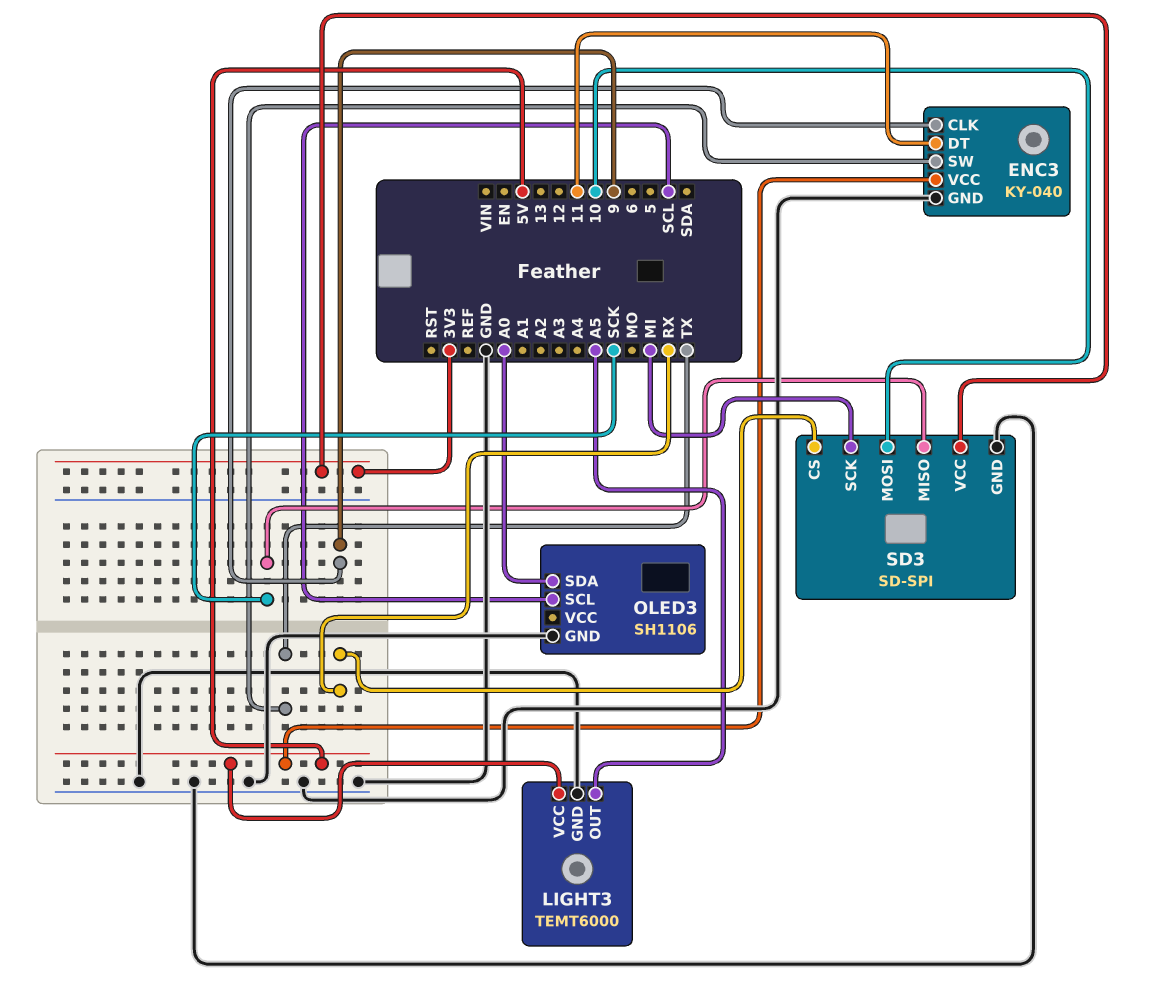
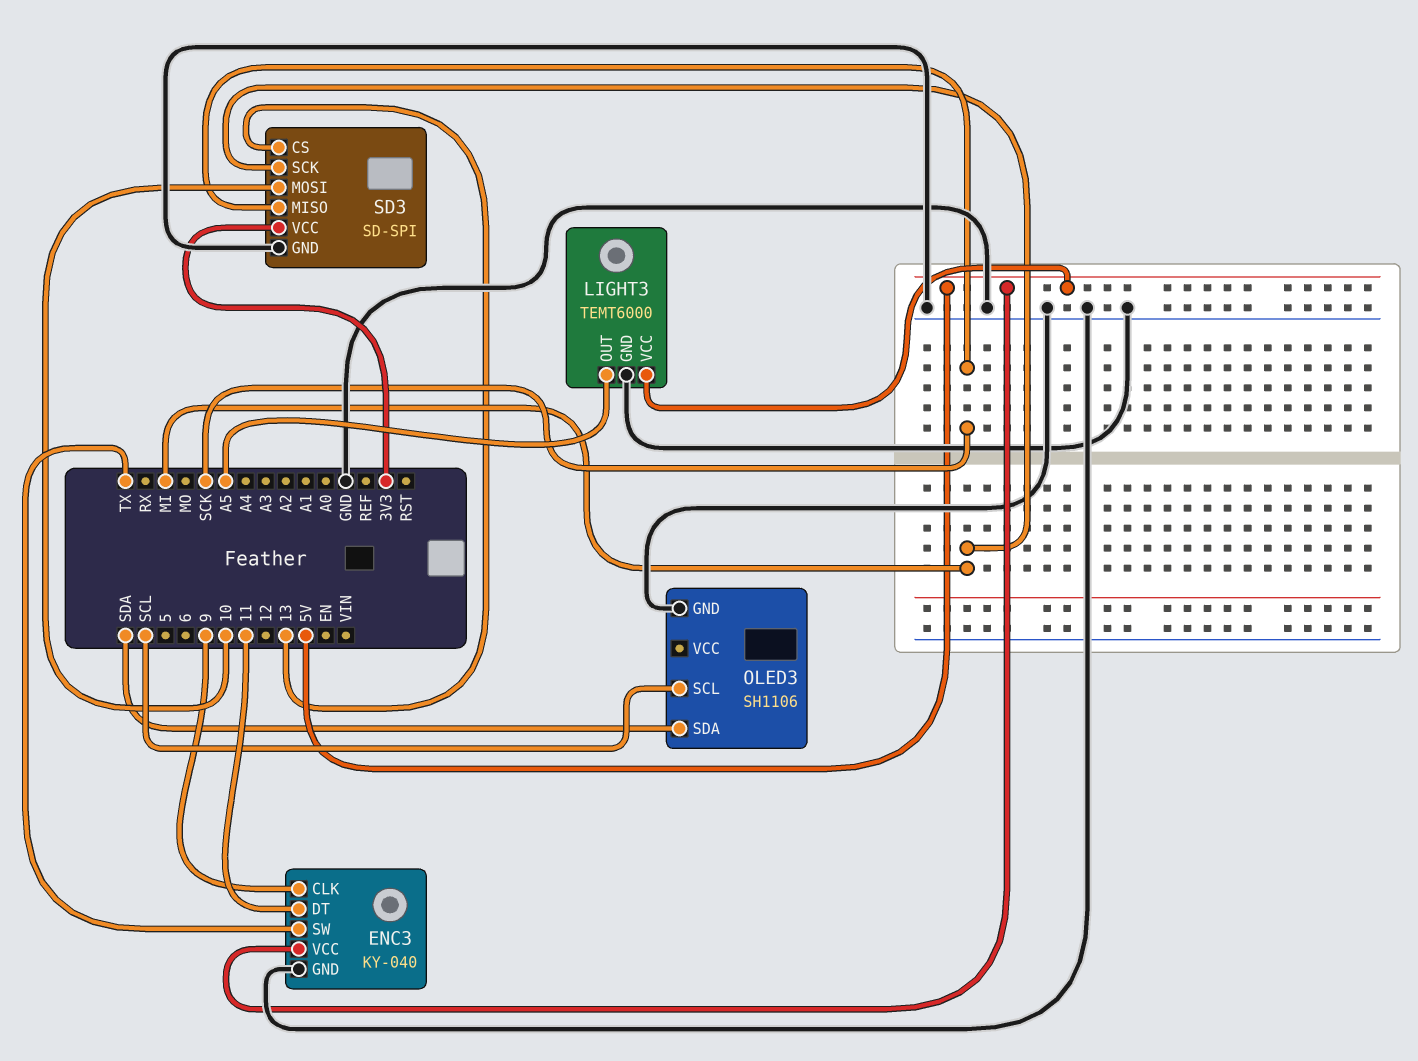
OLED3 pin SDA: A0 -> SDA
SD3 pin CS: RX -> 13

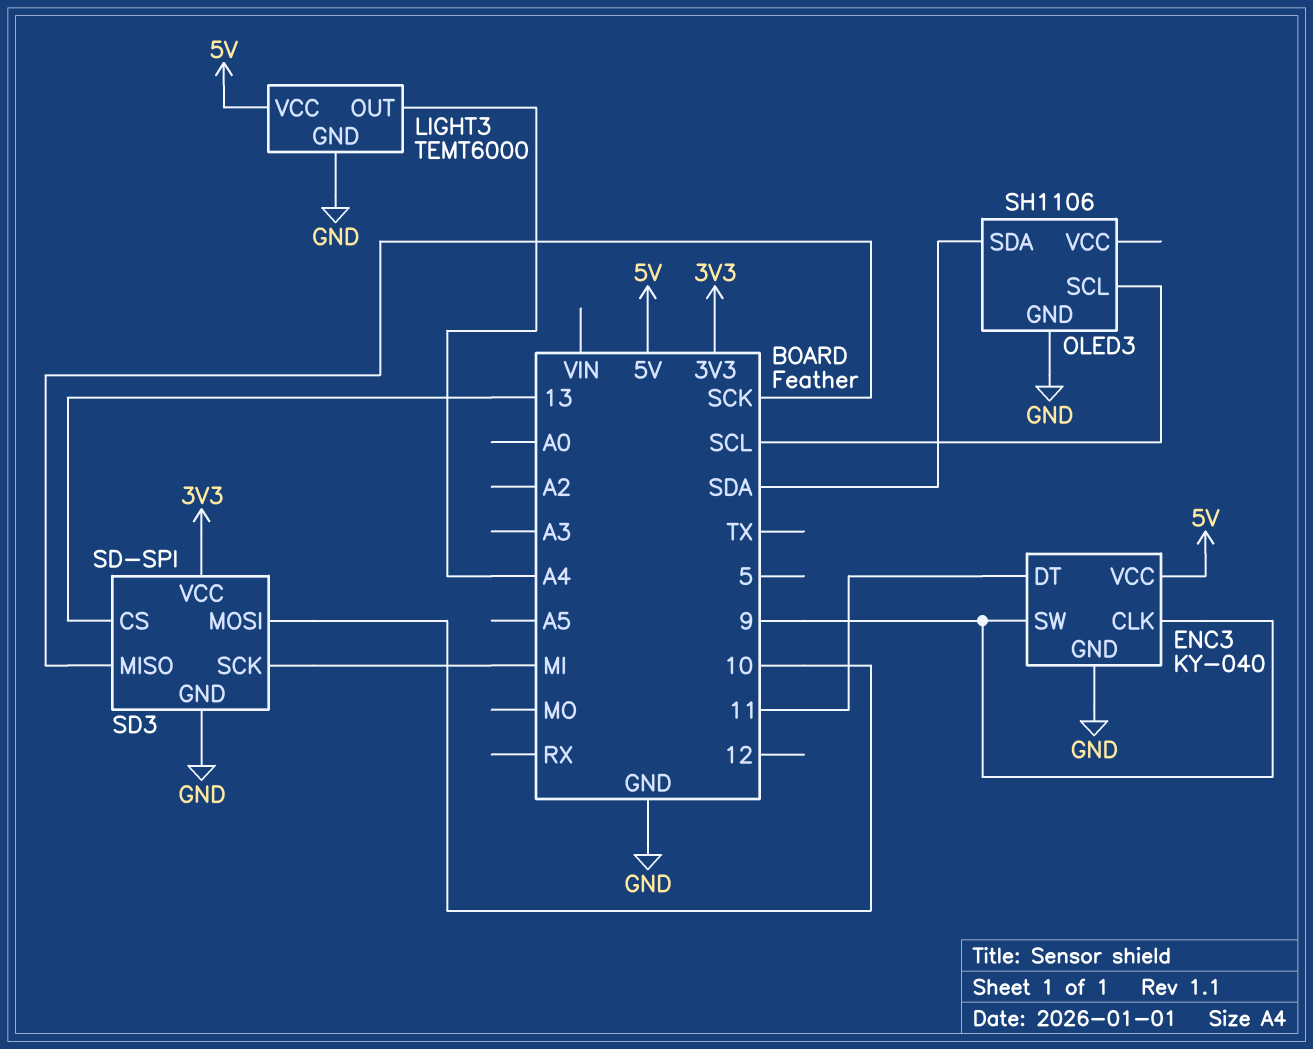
ENC3 pin SW: TX -> 9
LIGHT3 pin OUT: A5 -> A4

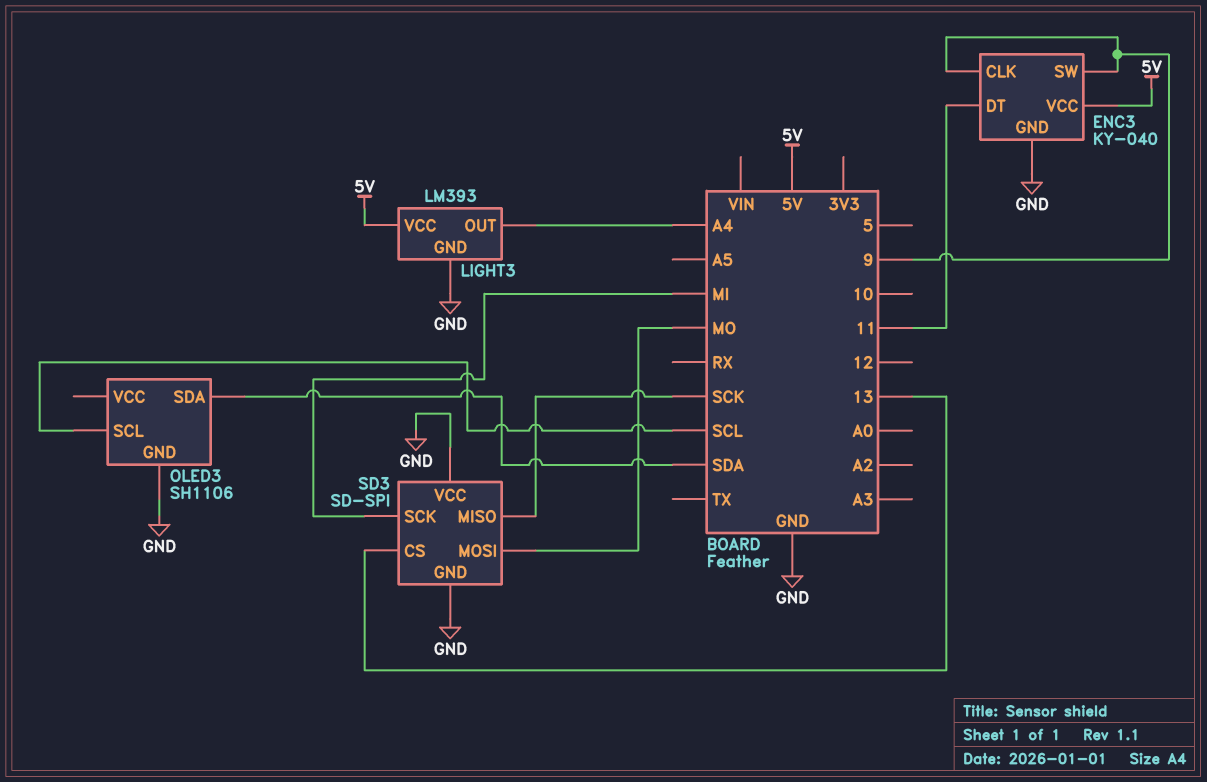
LIGHT3: TEMT6000 -> LM393
SD3 pin MOSI: 10 -> MO
SD3 pin VCC: 3V3 -> GND

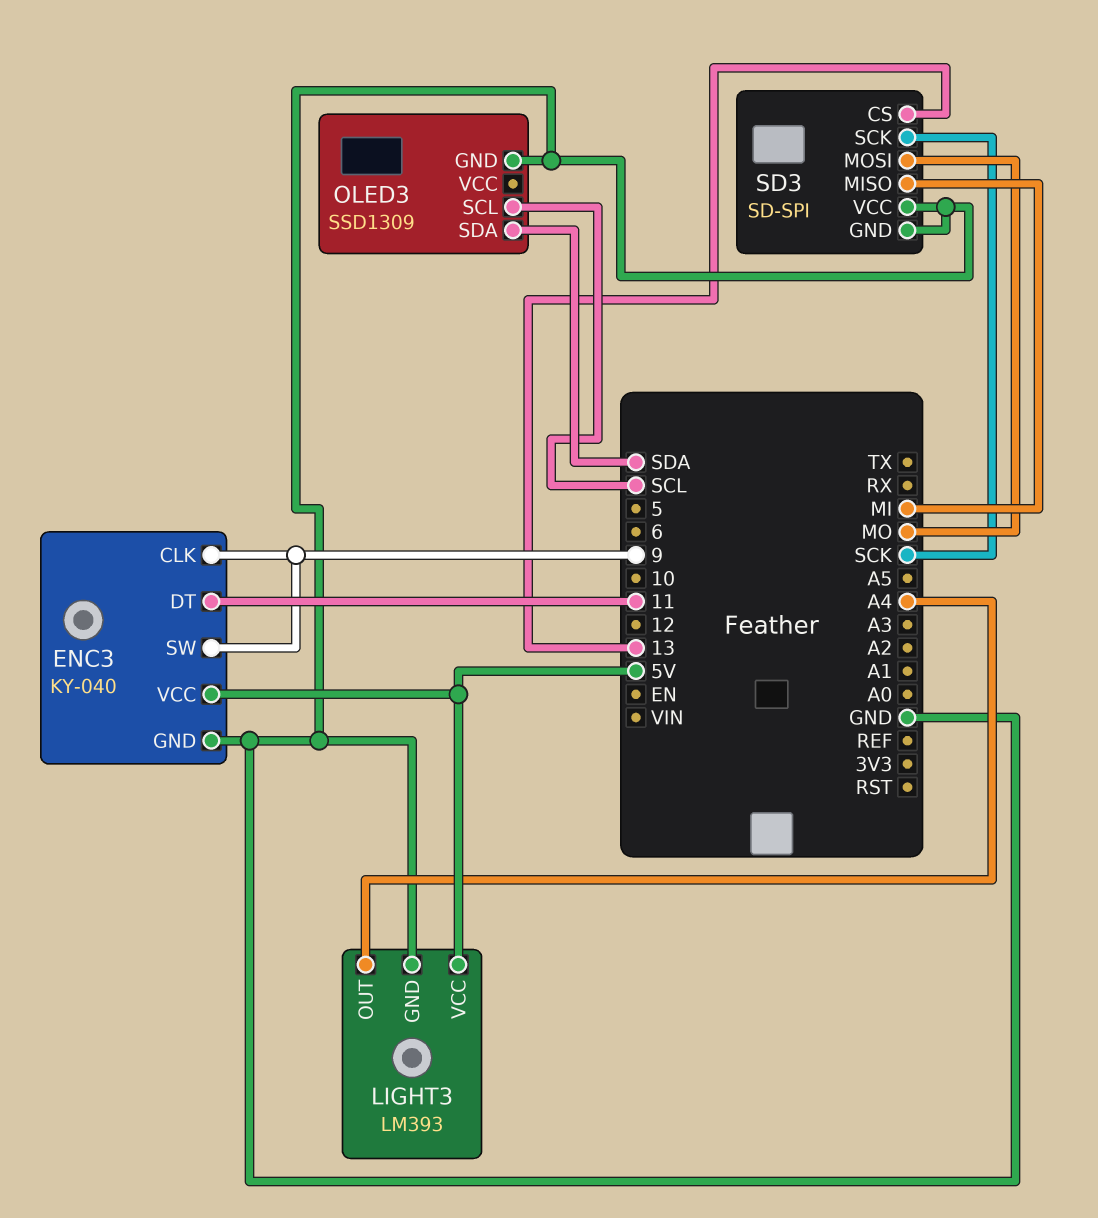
OLED3: SH1106 -> SSD1309
SD3 pin MISO: SCK -> MI
SD3 pin SCK: MI -> SCK

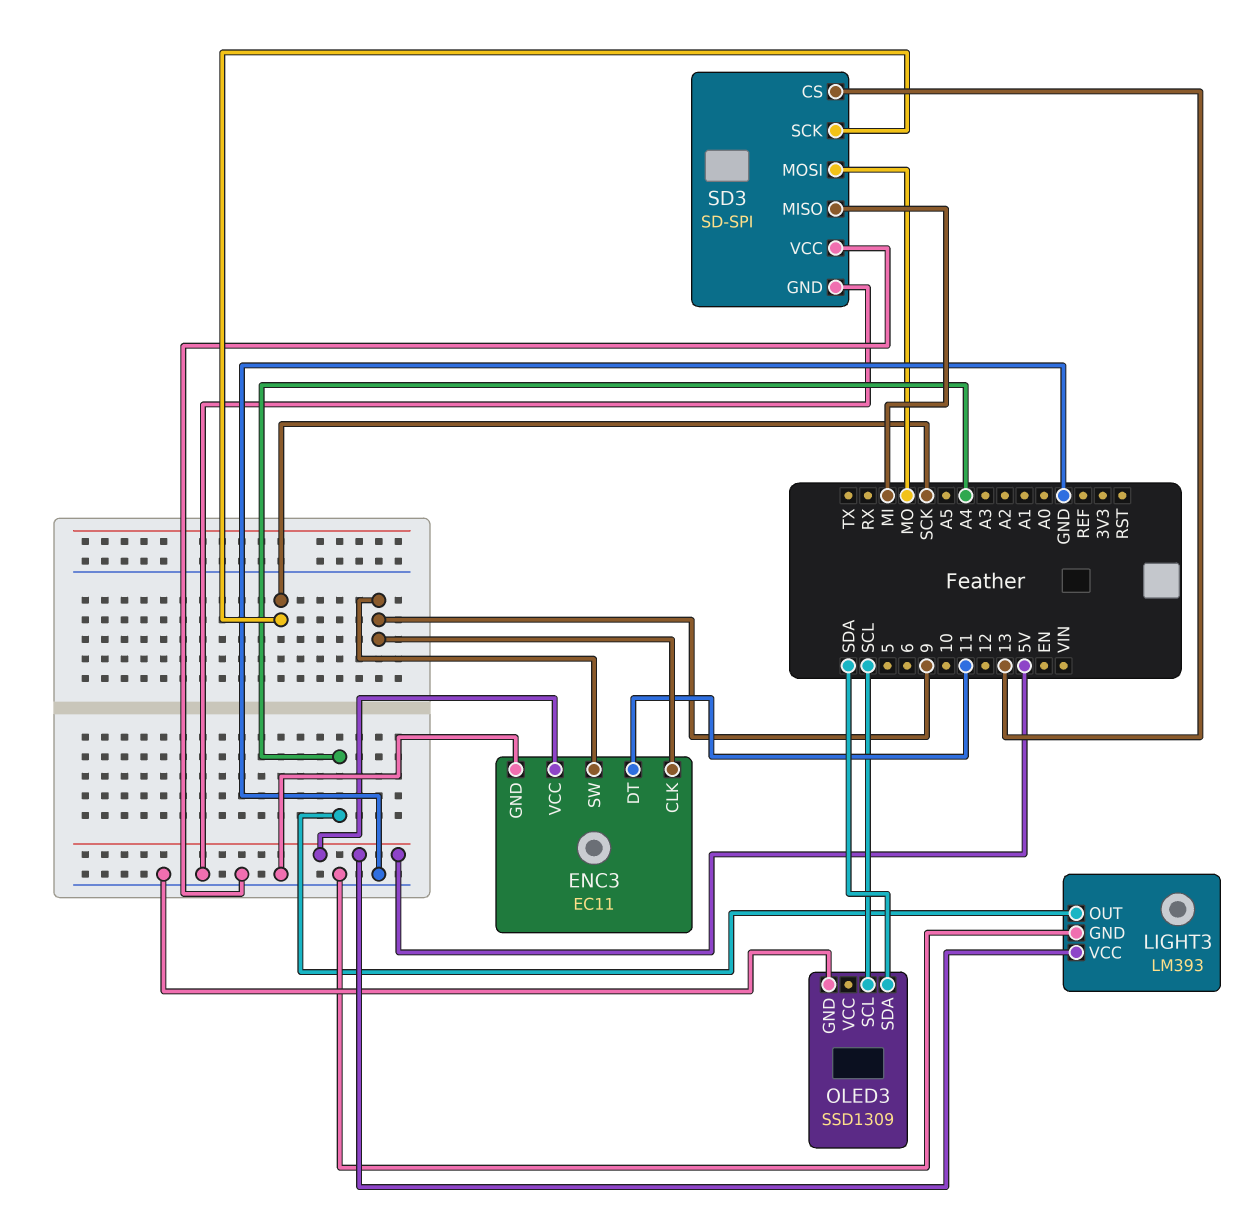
ENC3: KY-040 -> EC11

